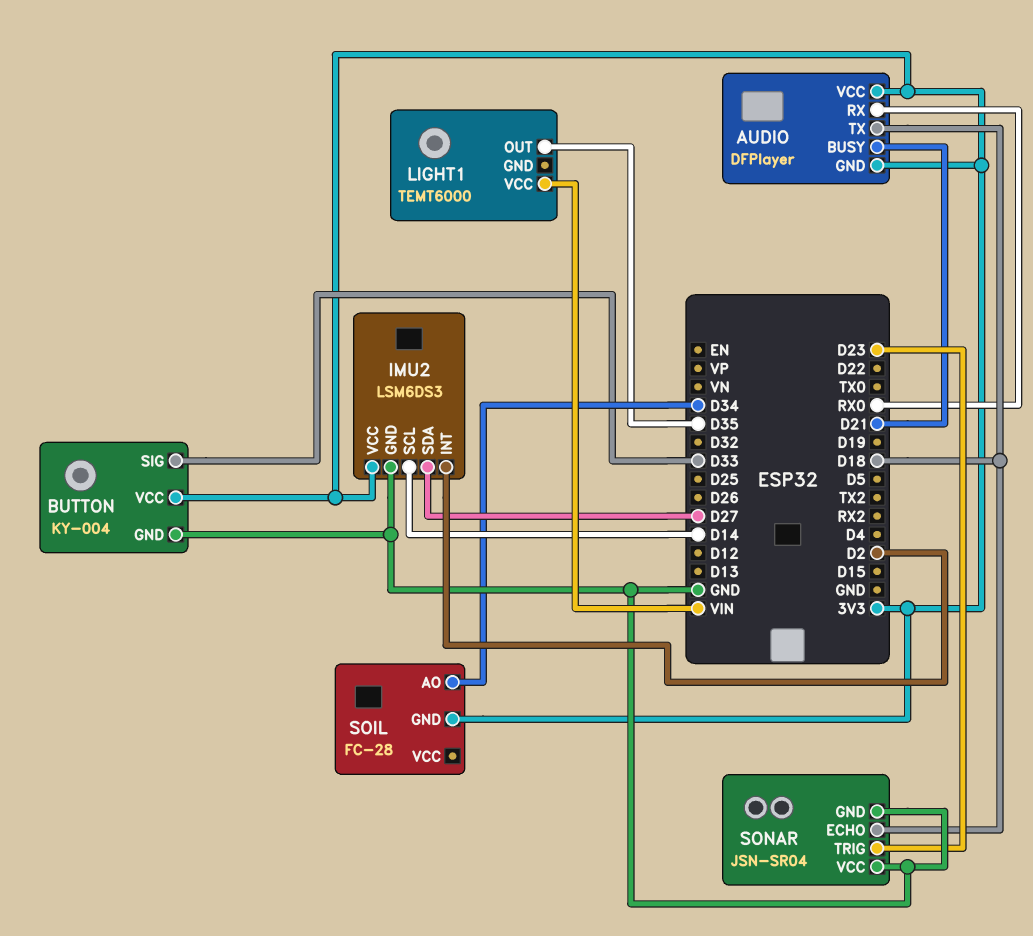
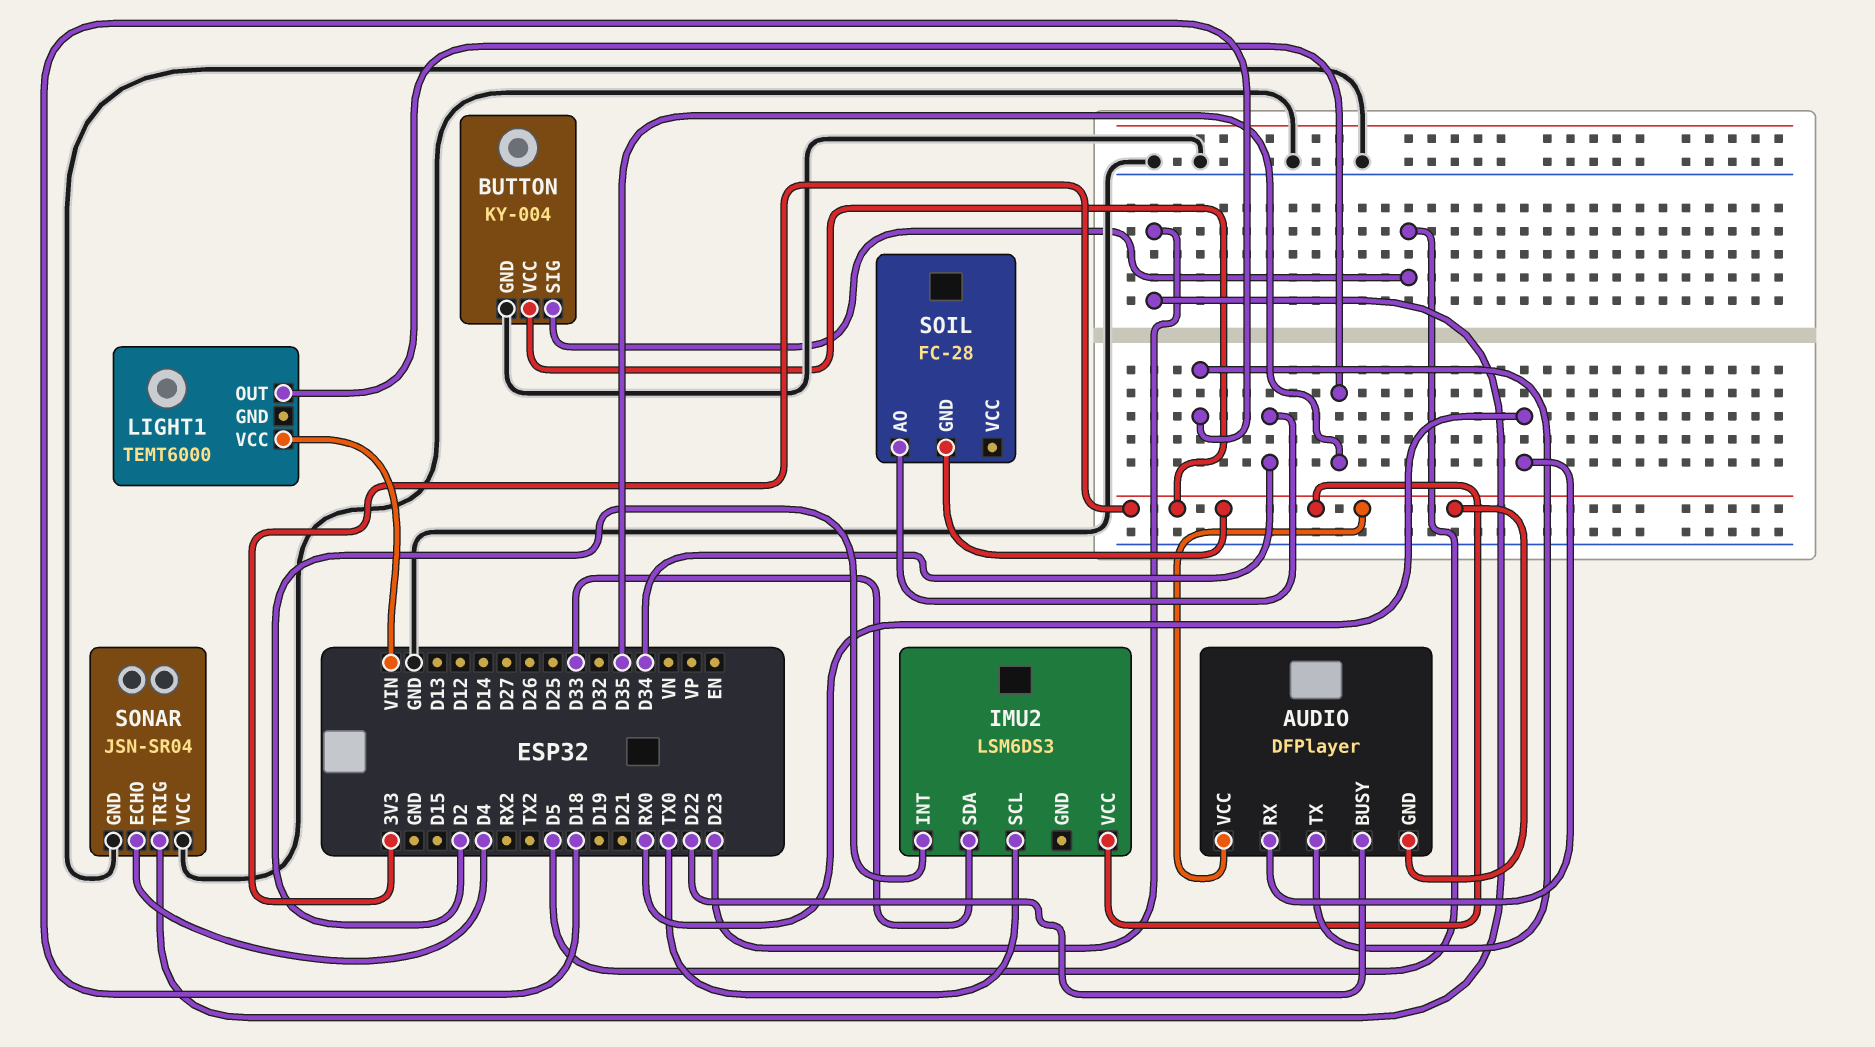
AUDIO pin BUSY: D21 -> D22
BUTTON pin SIG: D33 -> D5
IMU2 pin GND: GND -> none
IMU2 pin SCL: D14 -> TX0
IMU2 pin SDA: D27 -> D33
SONAR pin ECHO: D18 -> D4

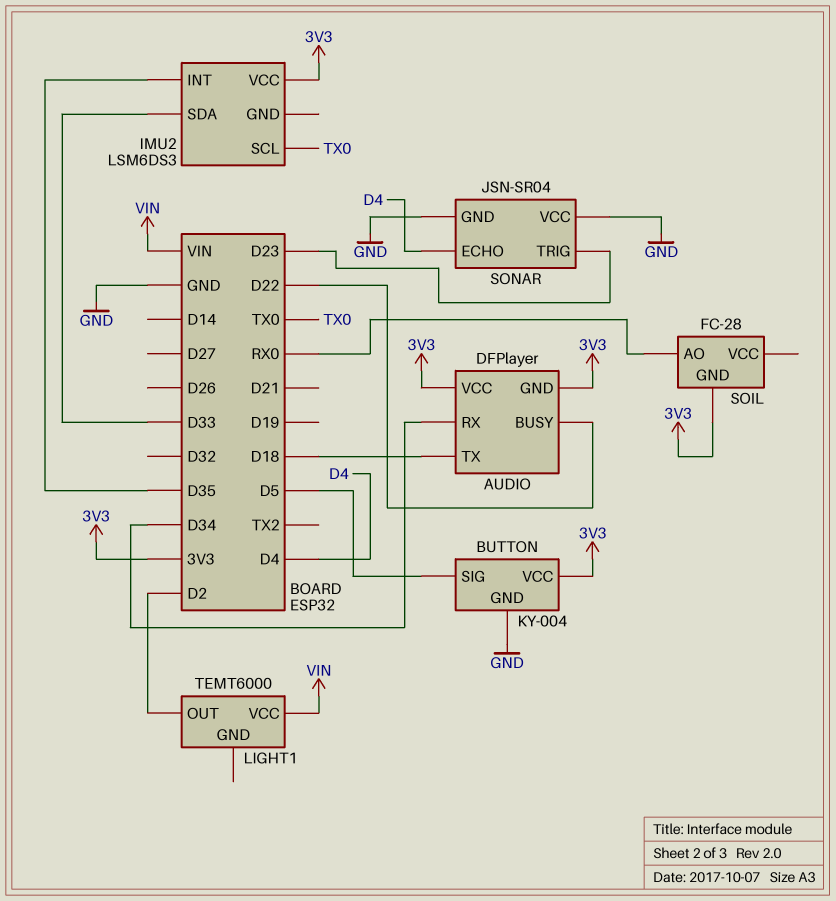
AUDIO pin RX: RX0 -> D34
IMU2 pin INT: D2 -> D35
LIGHT1 pin OUT: D35 -> D2
SOIL pin AO: D34 -> RX0

